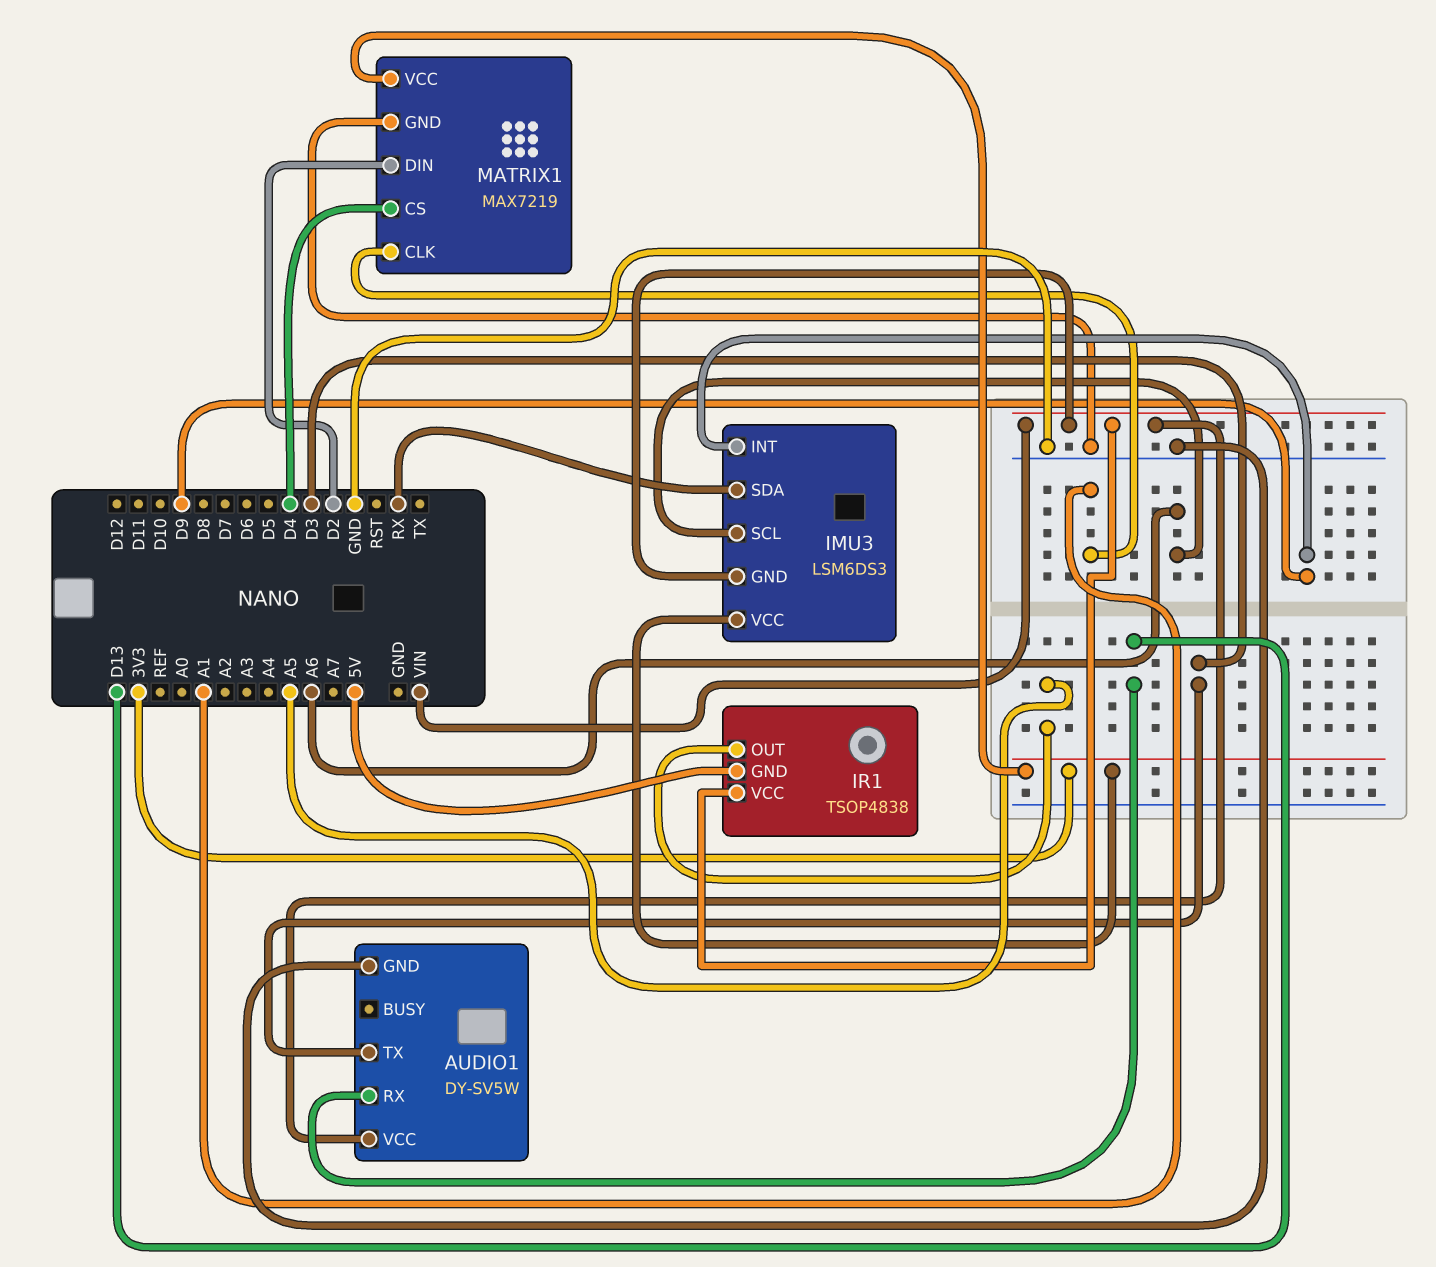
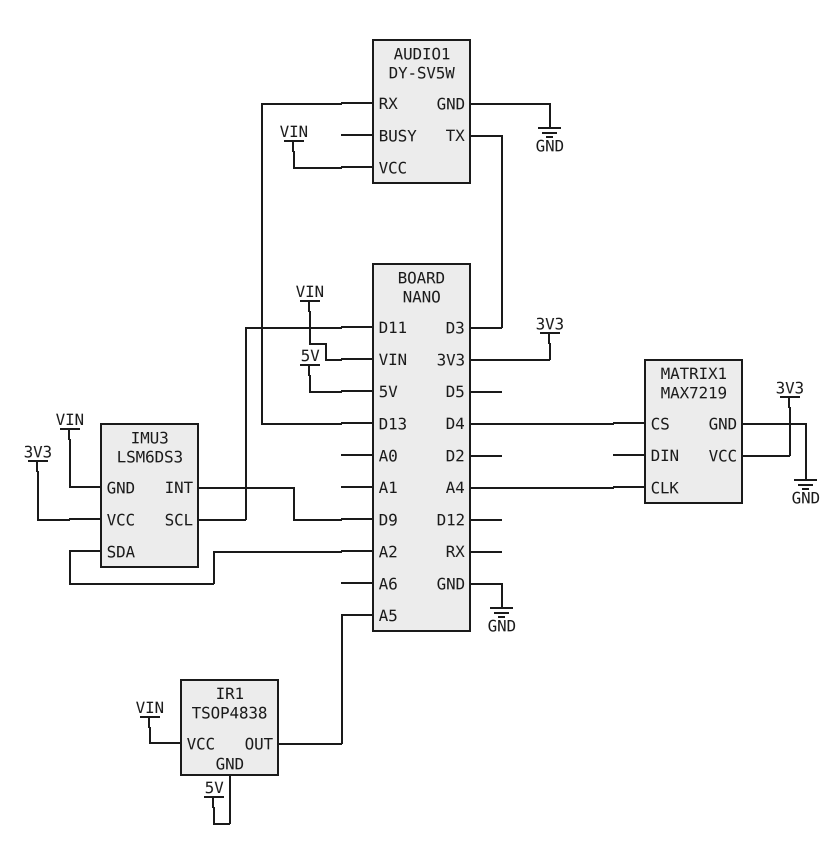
IMU3 pin SCL: A6 -> D11
IMU3 pin SDA: RX -> A2
MATRIX1 pin CLK: A1 -> A4
MATRIX1 pin DIN: D2 -> none

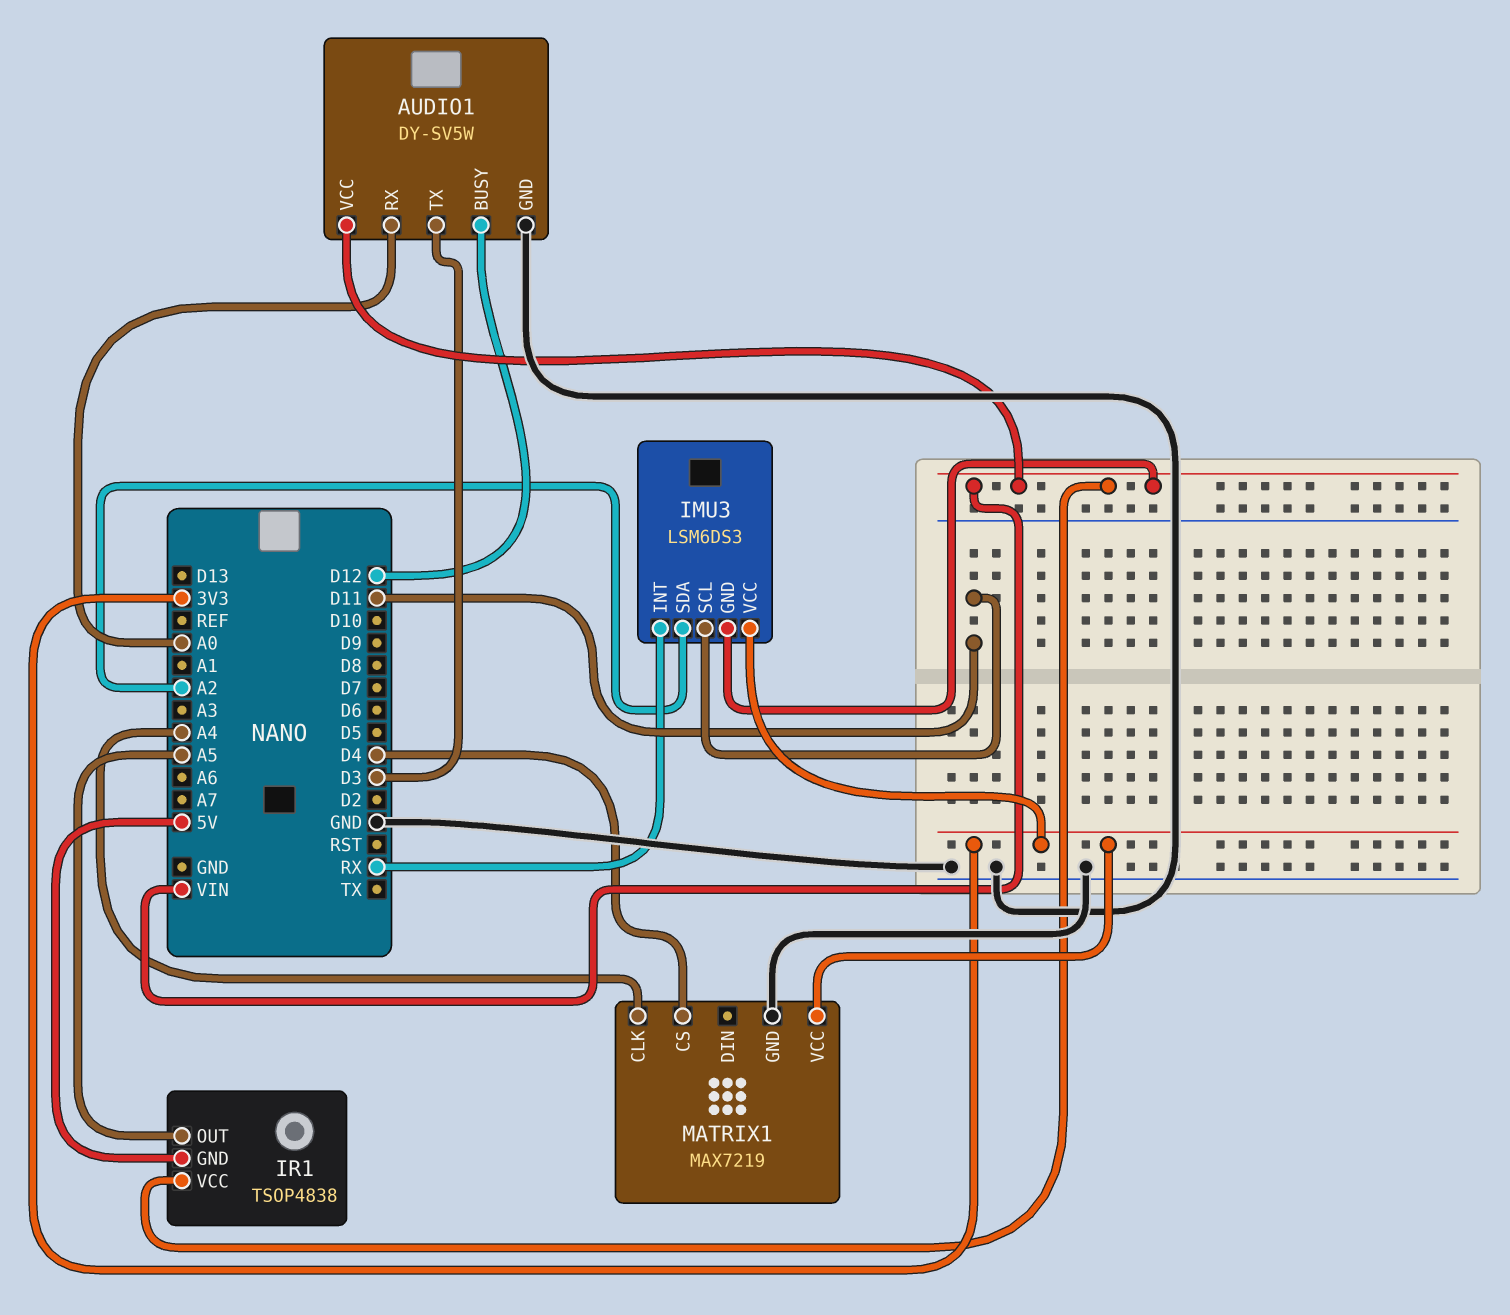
AUDIO1 pin BUSY: none -> D12
AUDIO1 pin RX: D13 -> A0
IMU3 pin INT: D9 -> RX

